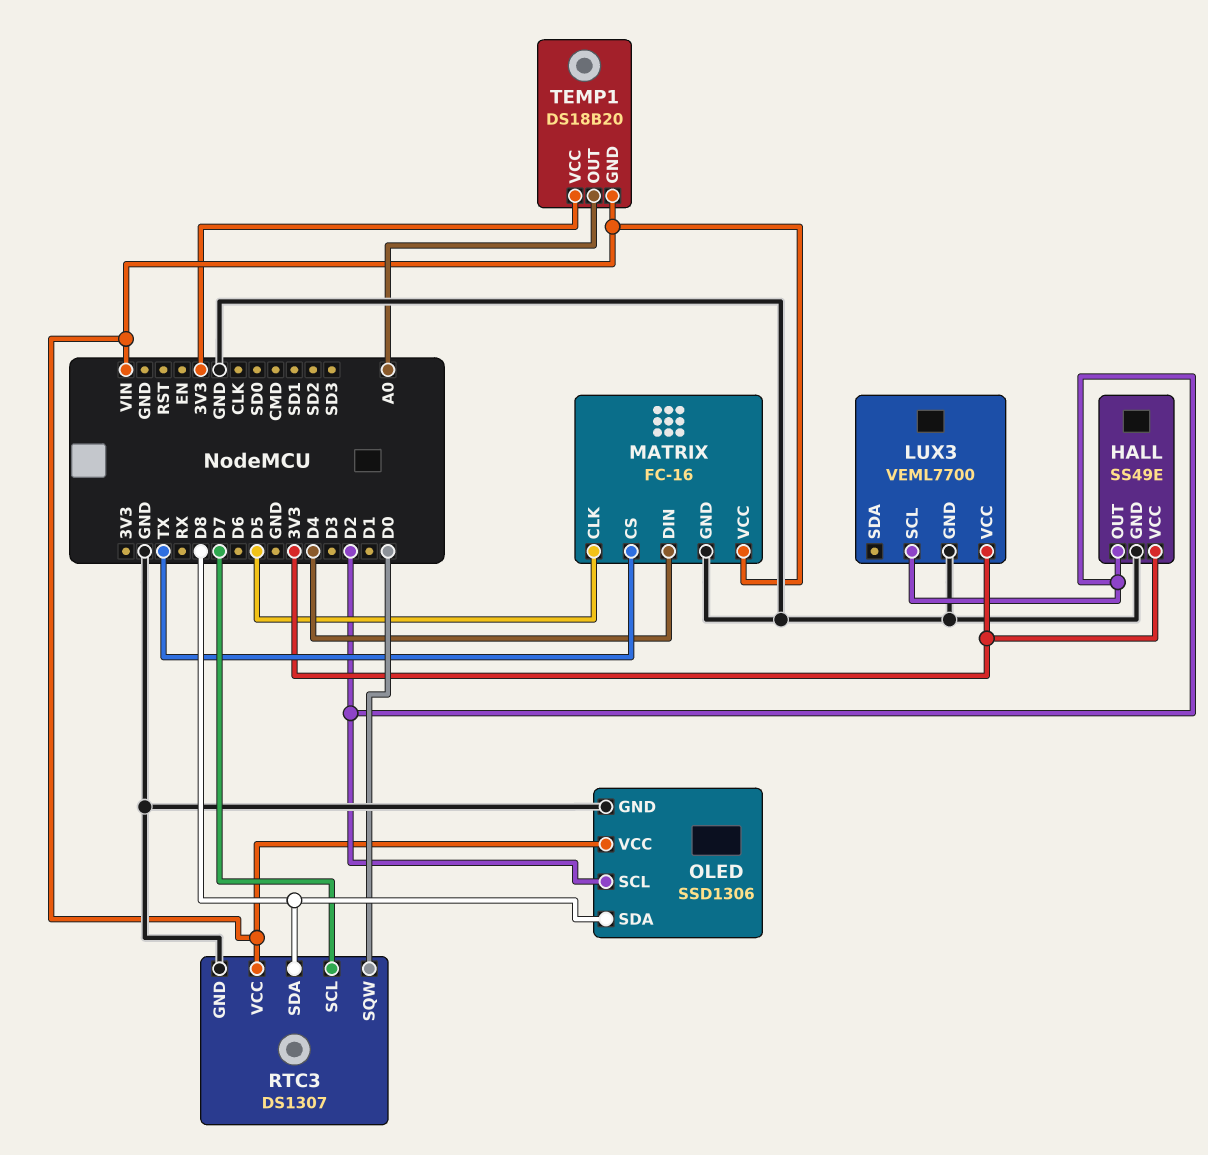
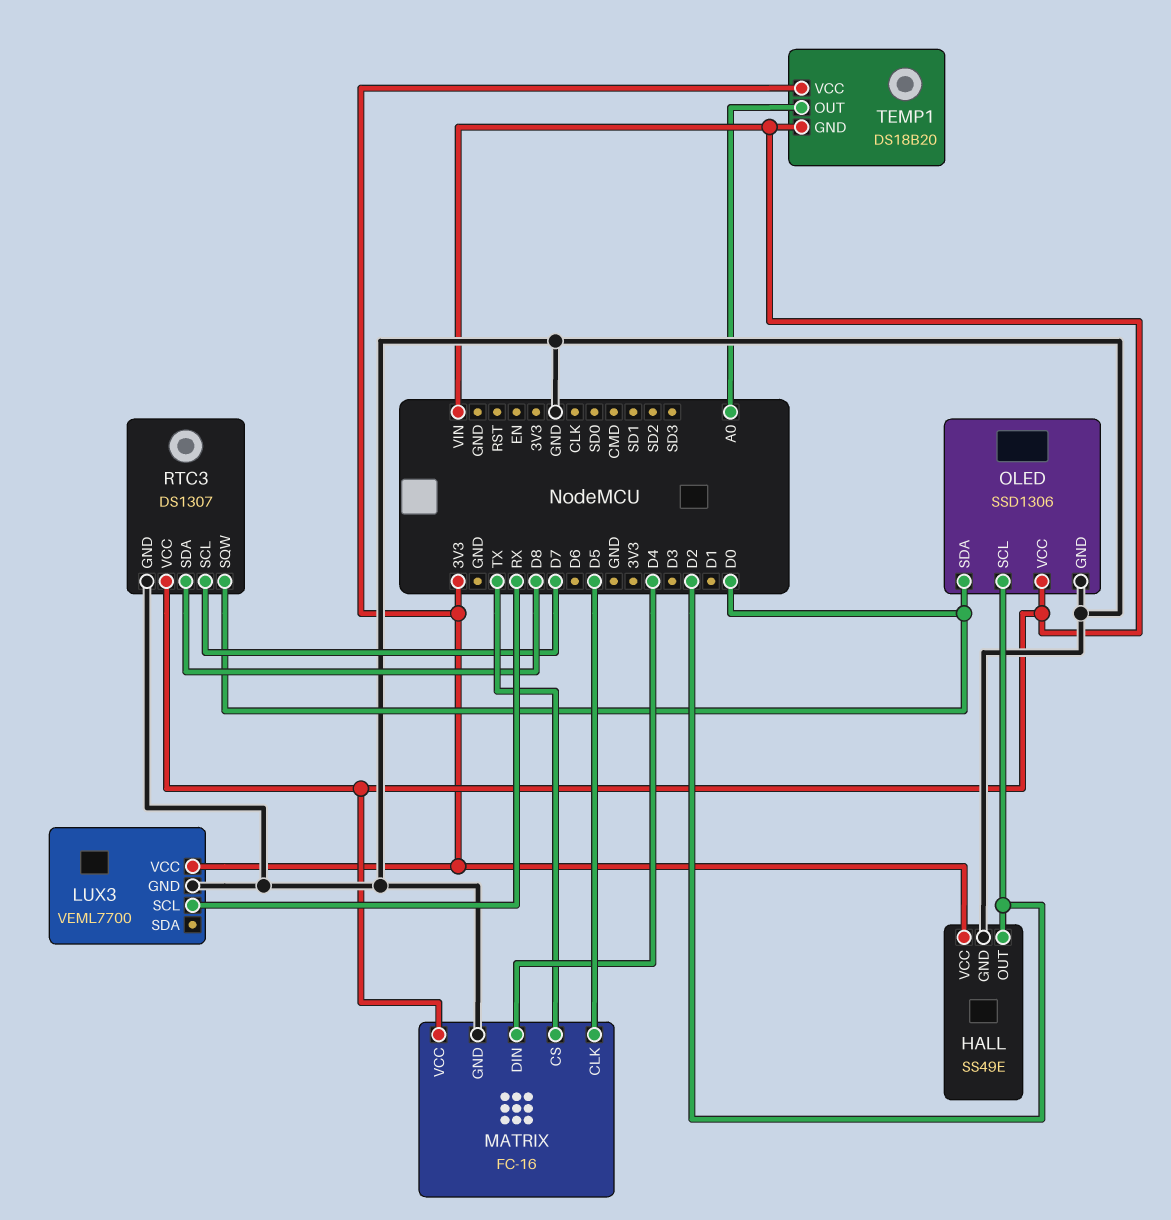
LUX3 pin SCL: D2 -> RX
OLED pin SDA: D8 -> D0

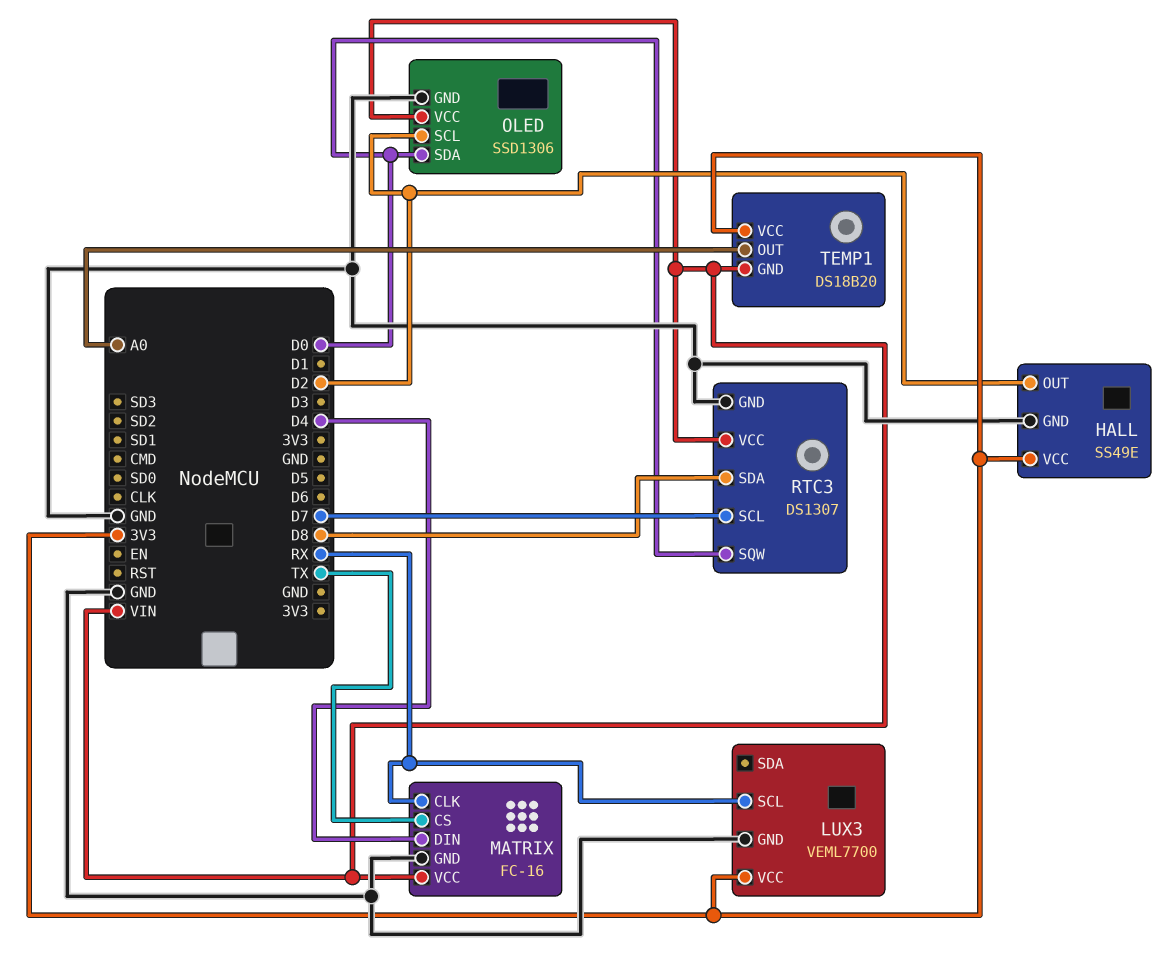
MATRIX pin CLK: D5 -> RX

